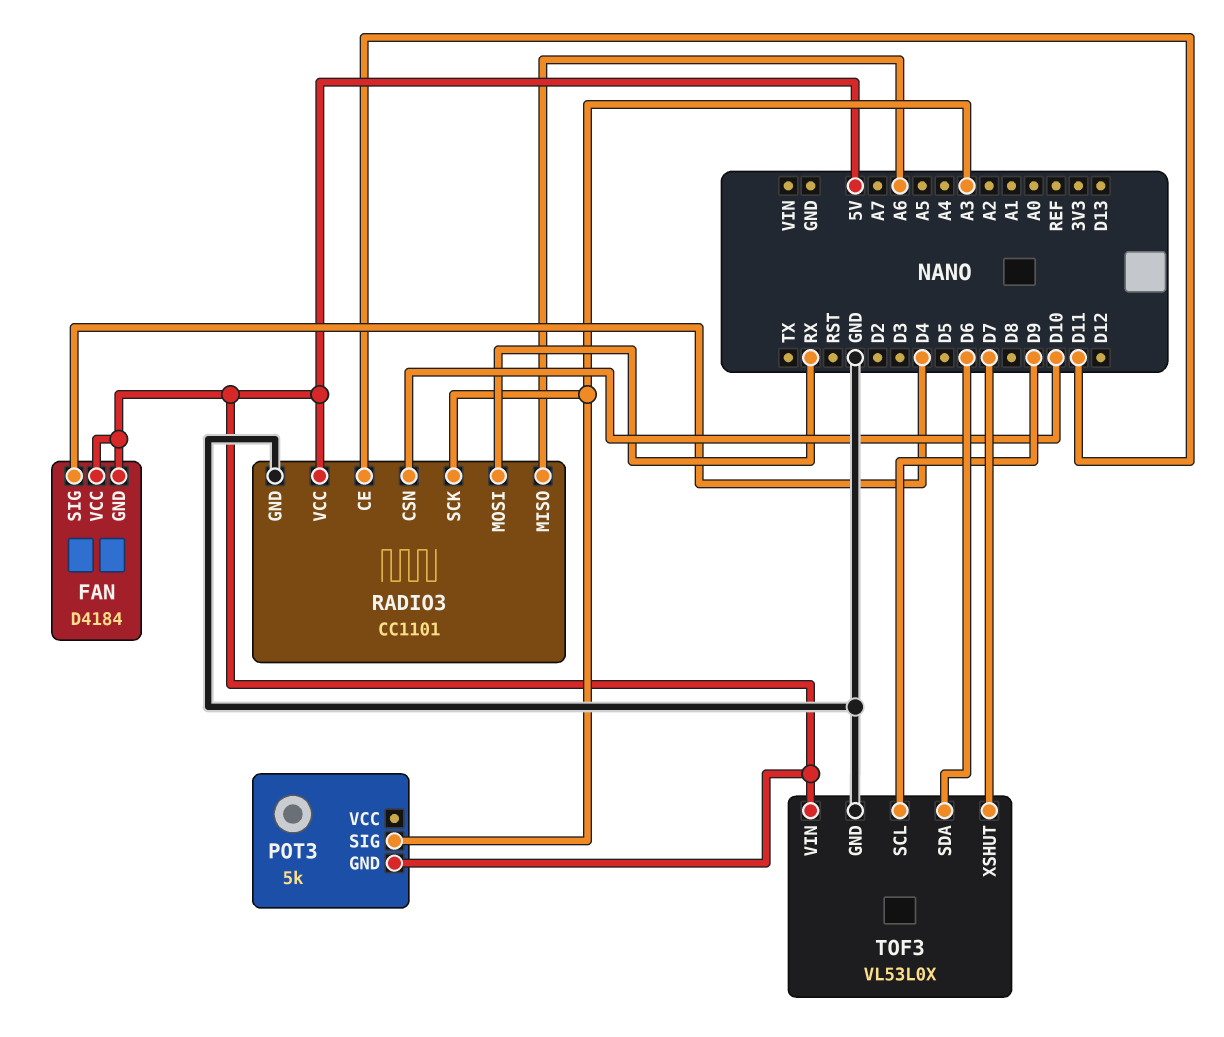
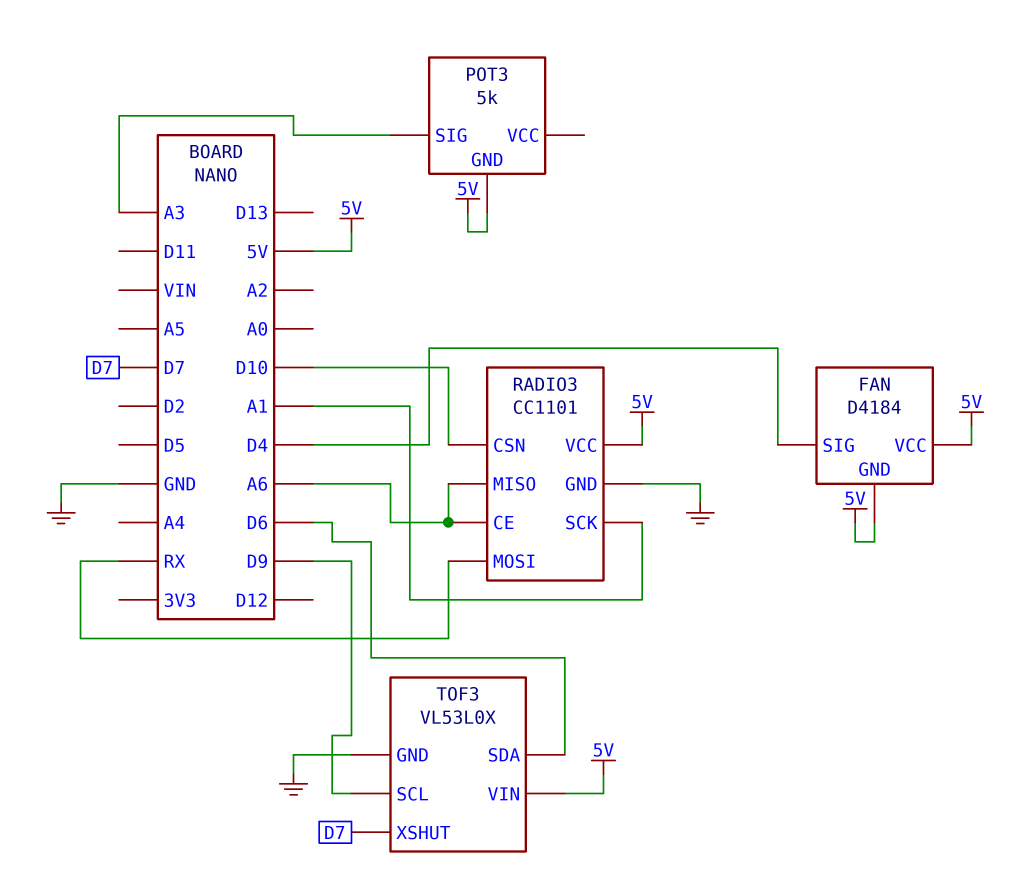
RADIO3 pin CE: D11 -> A6
RADIO3 pin SCK: A3 -> A1

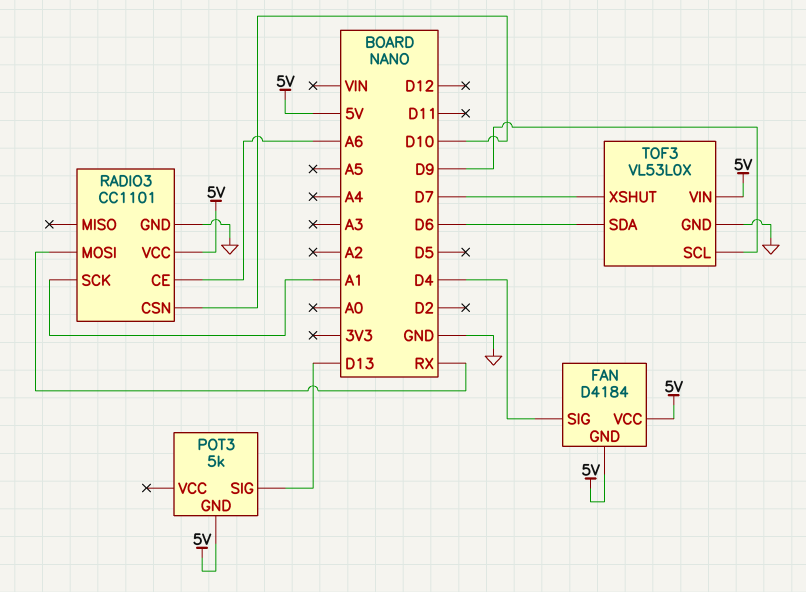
POT3 pin SIG: A3 -> D13
RADIO3 pin MISO: A6 -> none

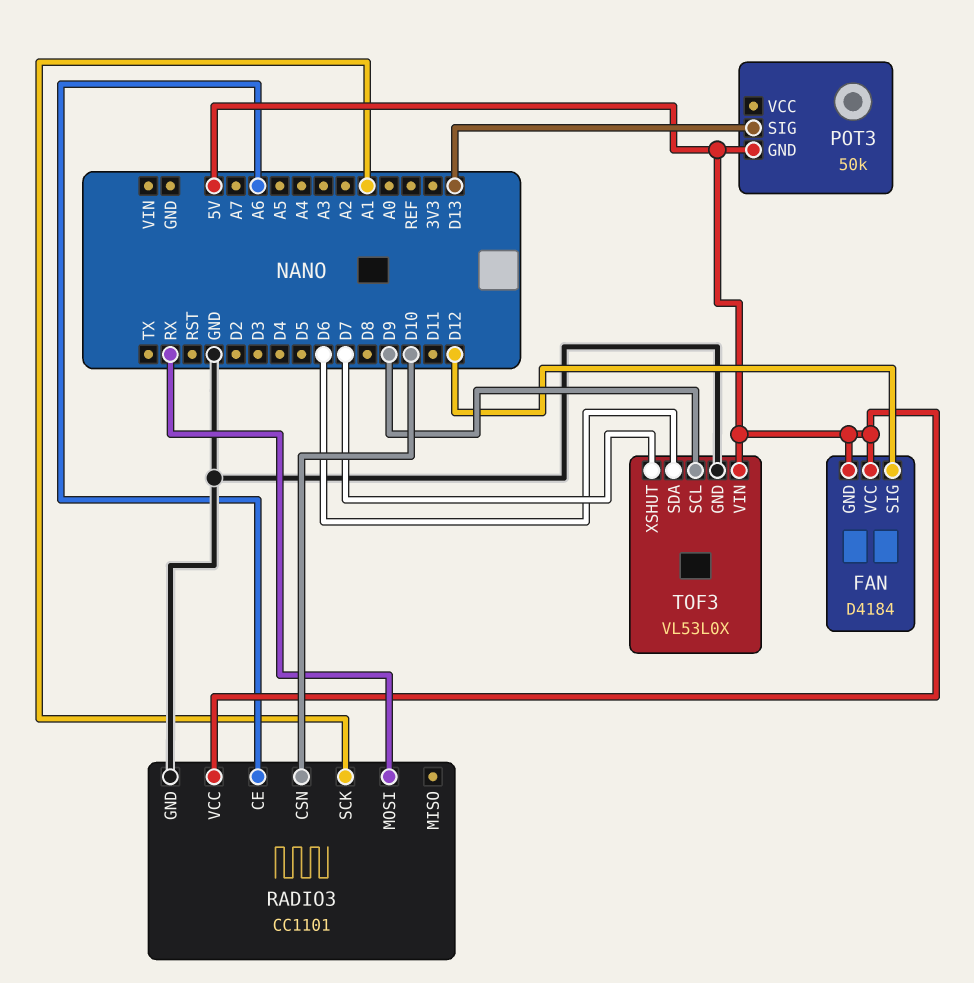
FAN pin SIG: D4 -> D12
POT3: 5k -> 50k

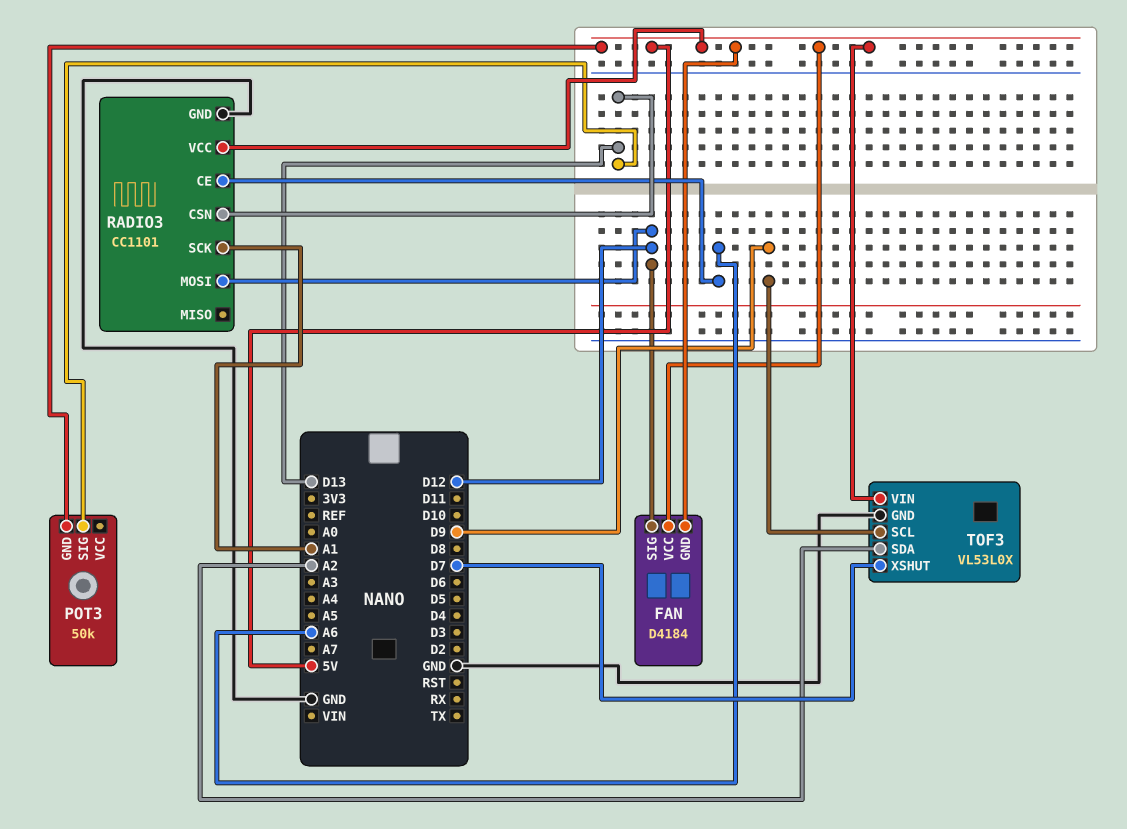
RADIO3 pin CSN: D10 -> D13
RADIO3 pin MOSI: RX -> D12
TOF3 pin SDA: D6 -> A2

